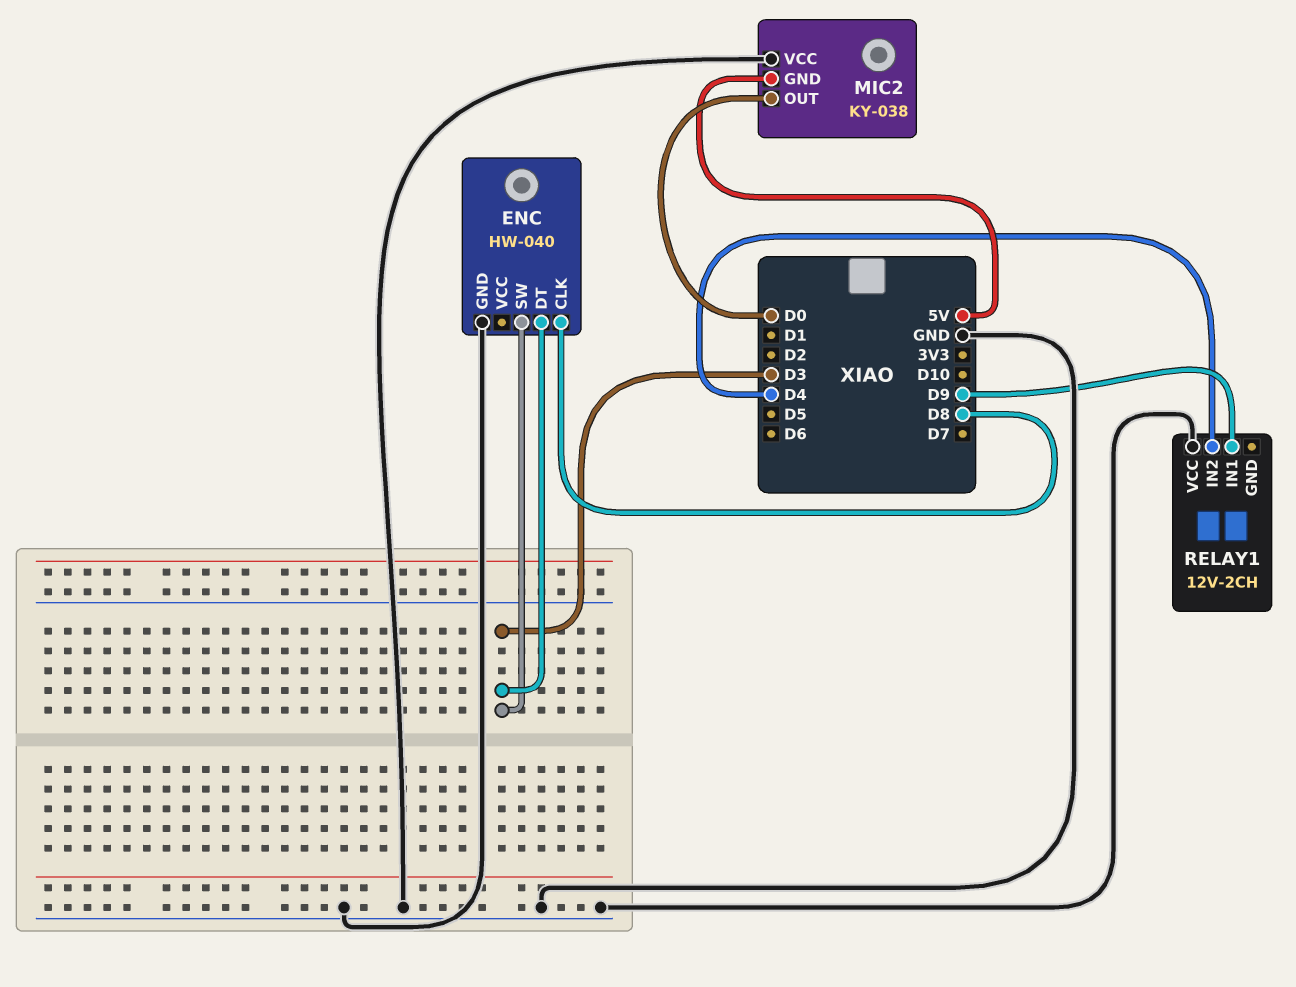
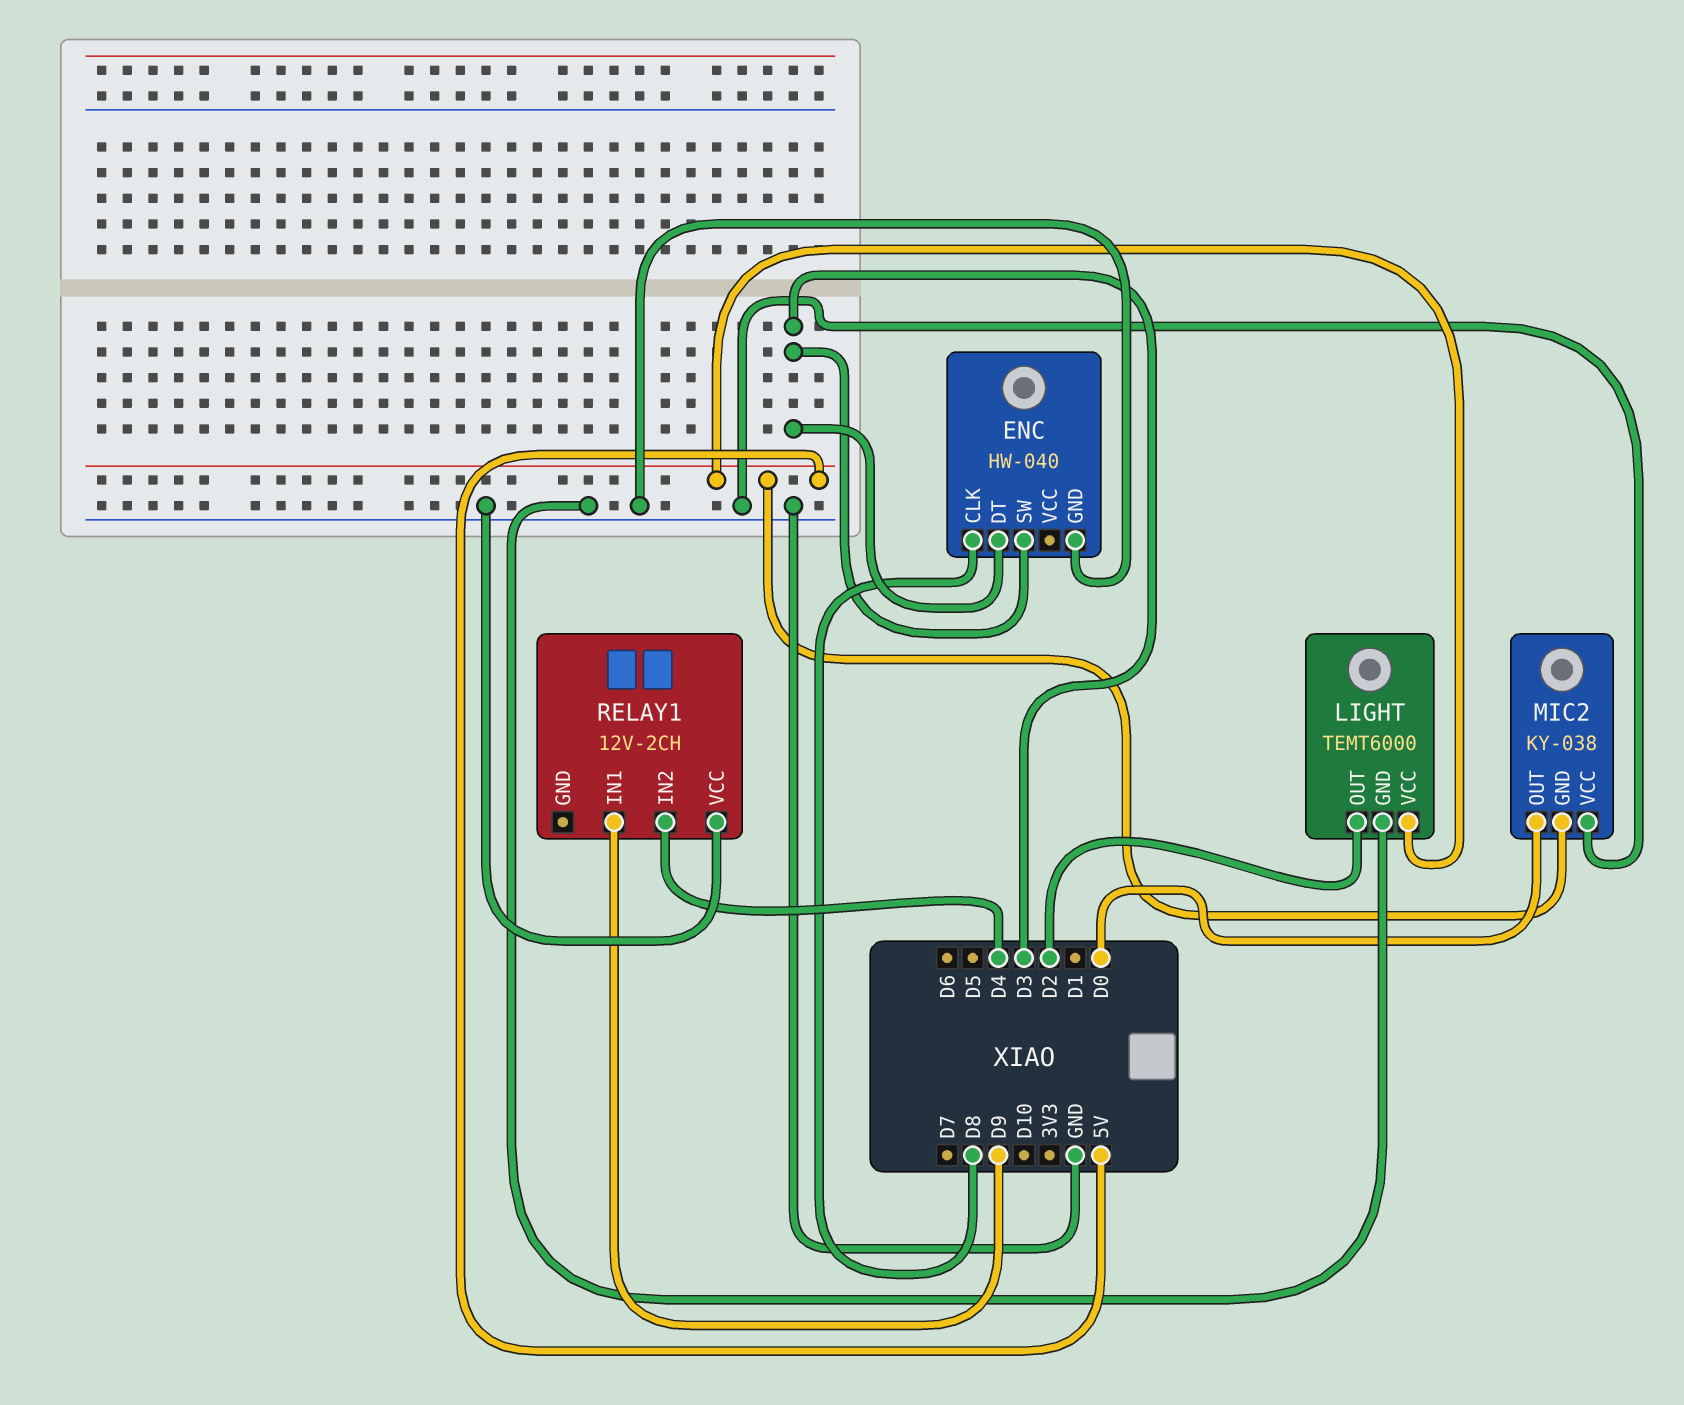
LIGHT: none -> TEMT6000
LIGHT pin GND: none -> GND
LIGHT pin OUT: none -> D2
LIGHT pin VCC: none -> 5V

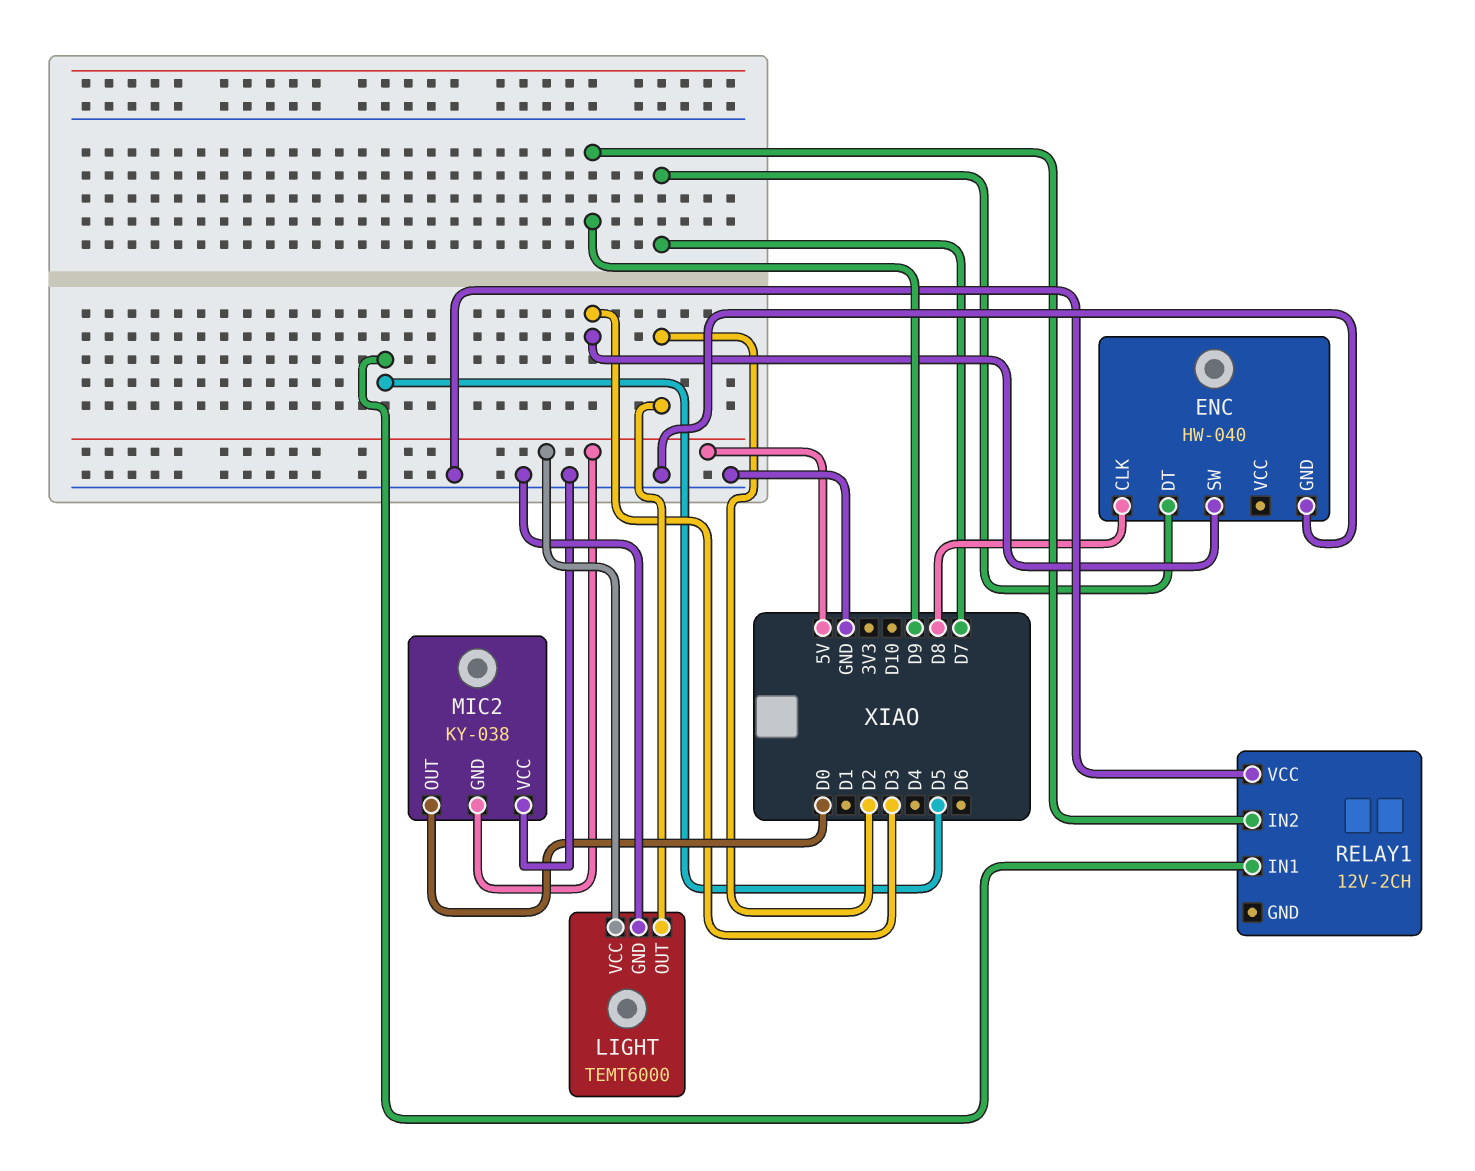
ENC pin DT: D3 -> D7
RELAY1 pin IN1: D9 -> D5
RELAY1 pin IN2: D4 -> D9

